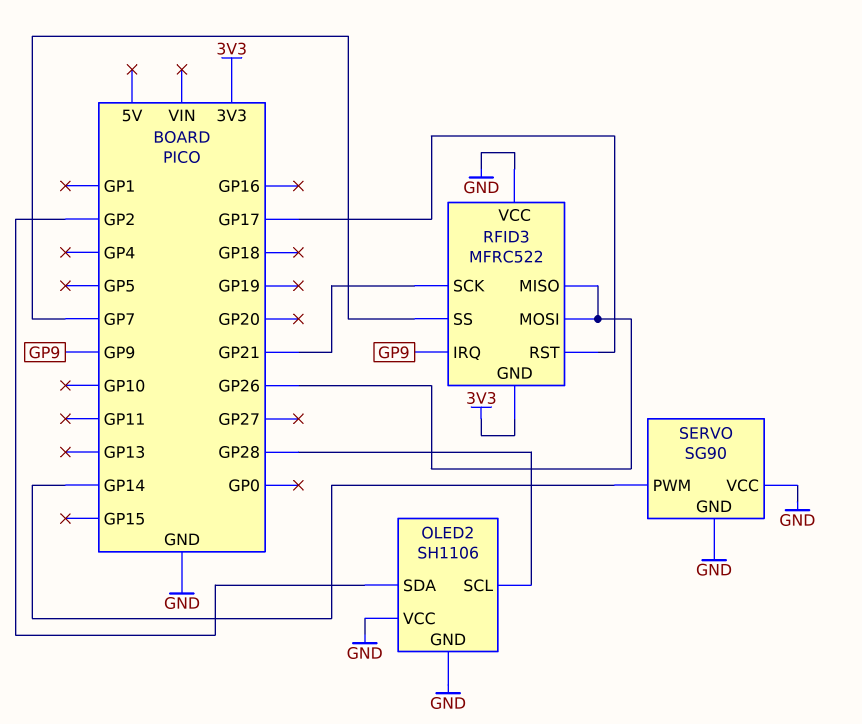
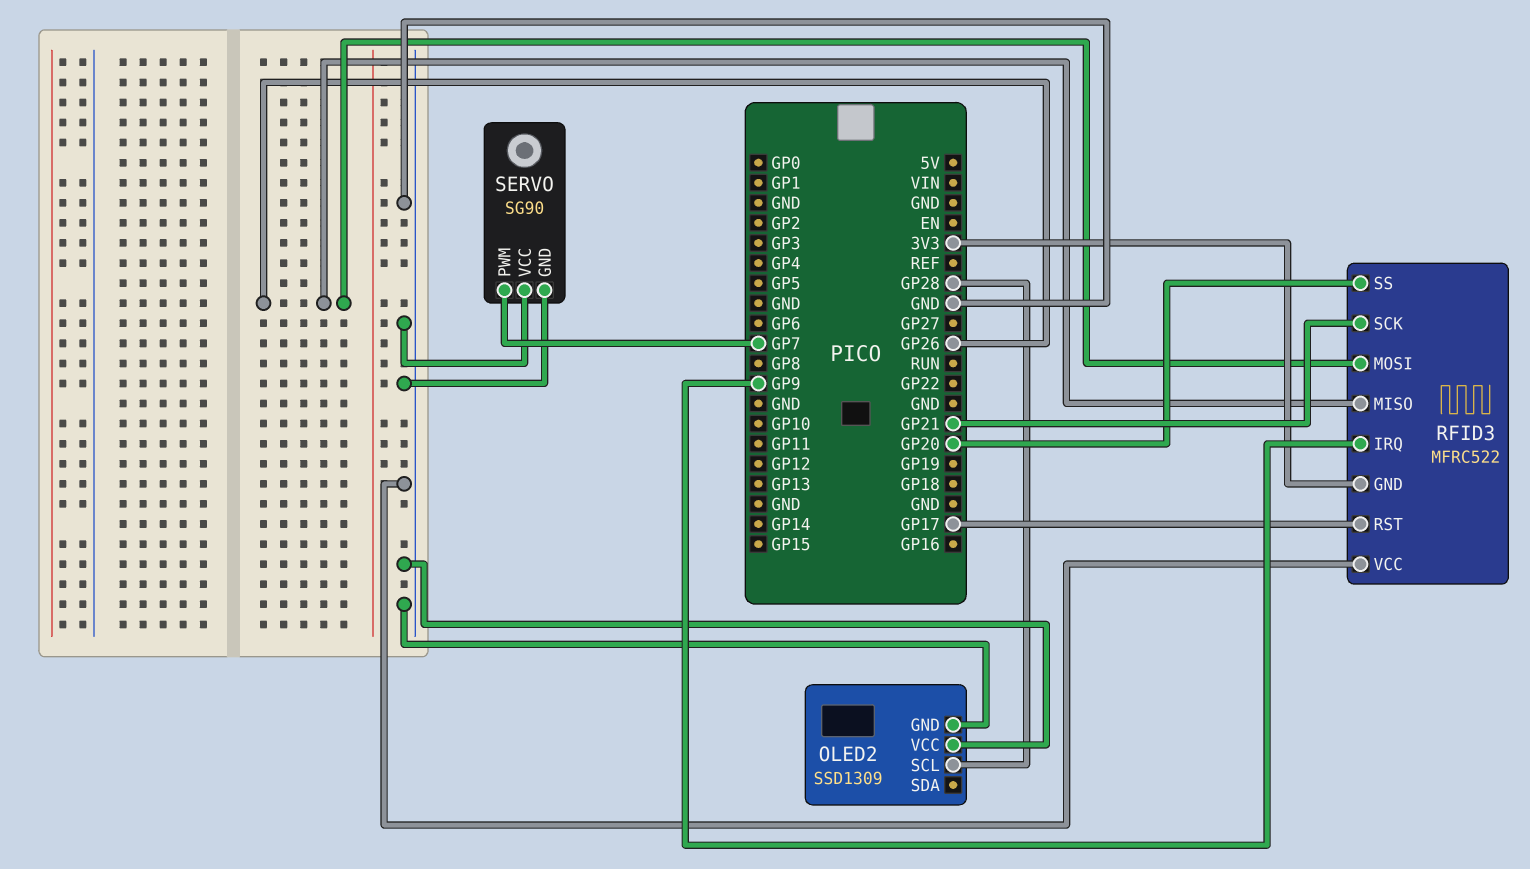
OLED2: SH1106 -> SSD1309
OLED2 pin SDA: GP2 -> none
RFID3 pin SS: GP7 -> GP20
SERVO pin PWM: GP14 -> GP7

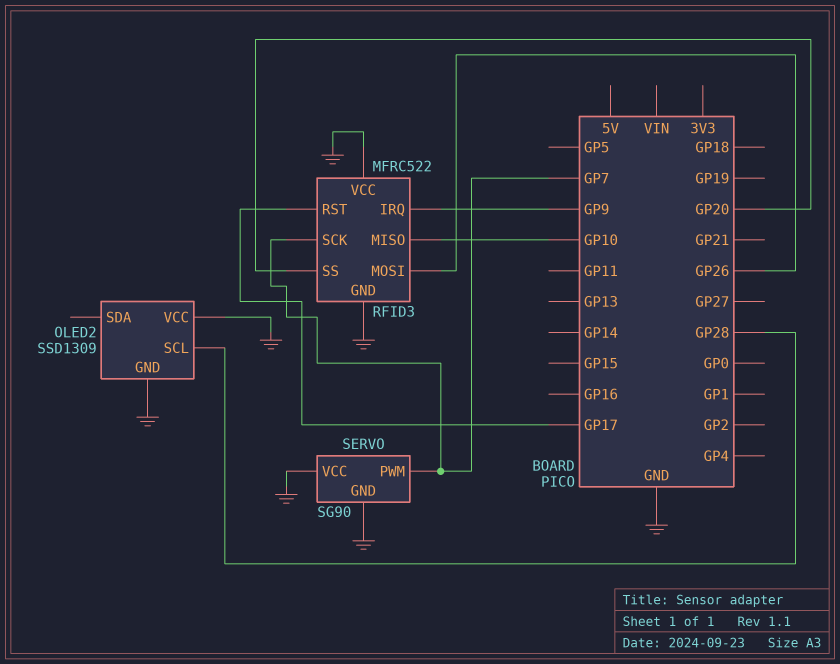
RFID3 pin GND: 3V3 -> GND
RFID3 pin MISO: GP26 -> GP10
RFID3 pin SCK: GP21 -> GP7

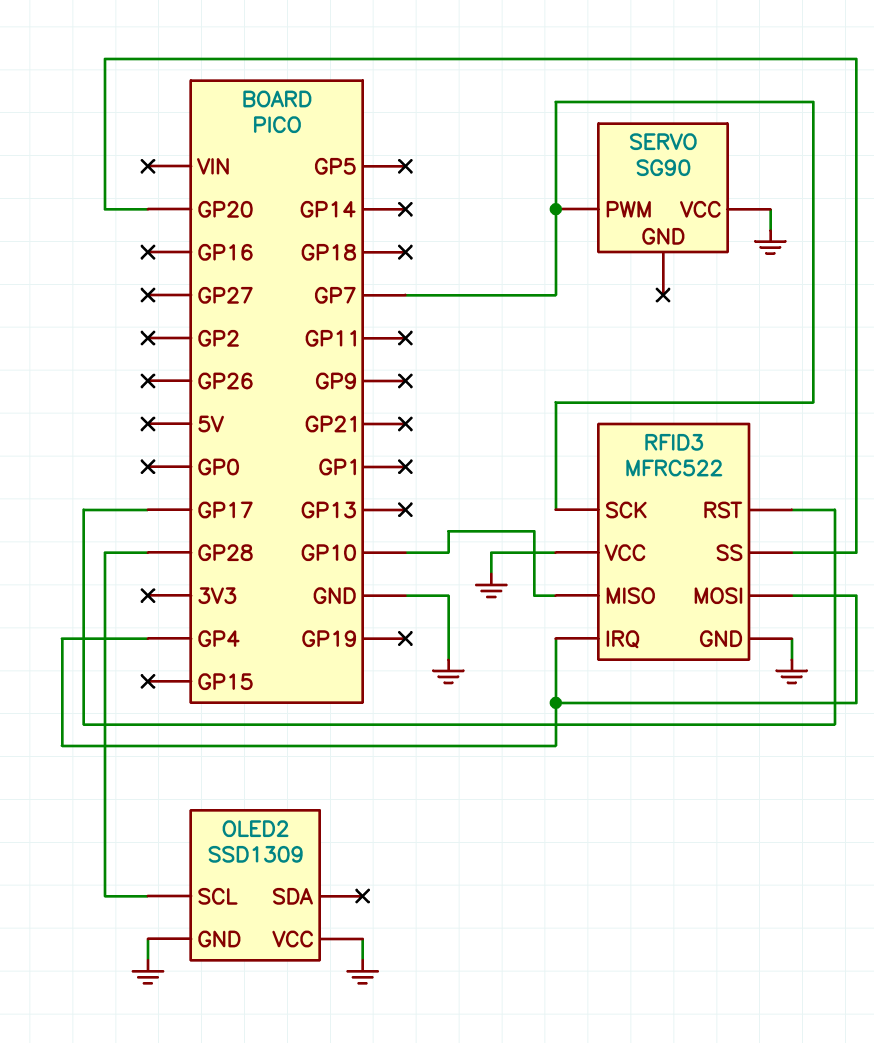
RFID3 pin IRQ: GP9 -> GP4
RFID3 pin MOSI: GP26 -> GP4
SERVO pin GND: GND -> none

